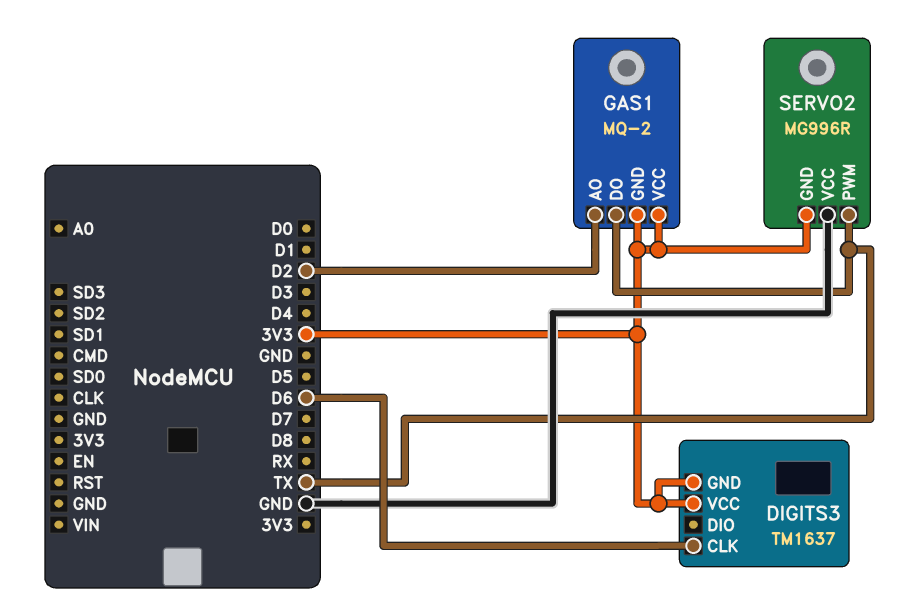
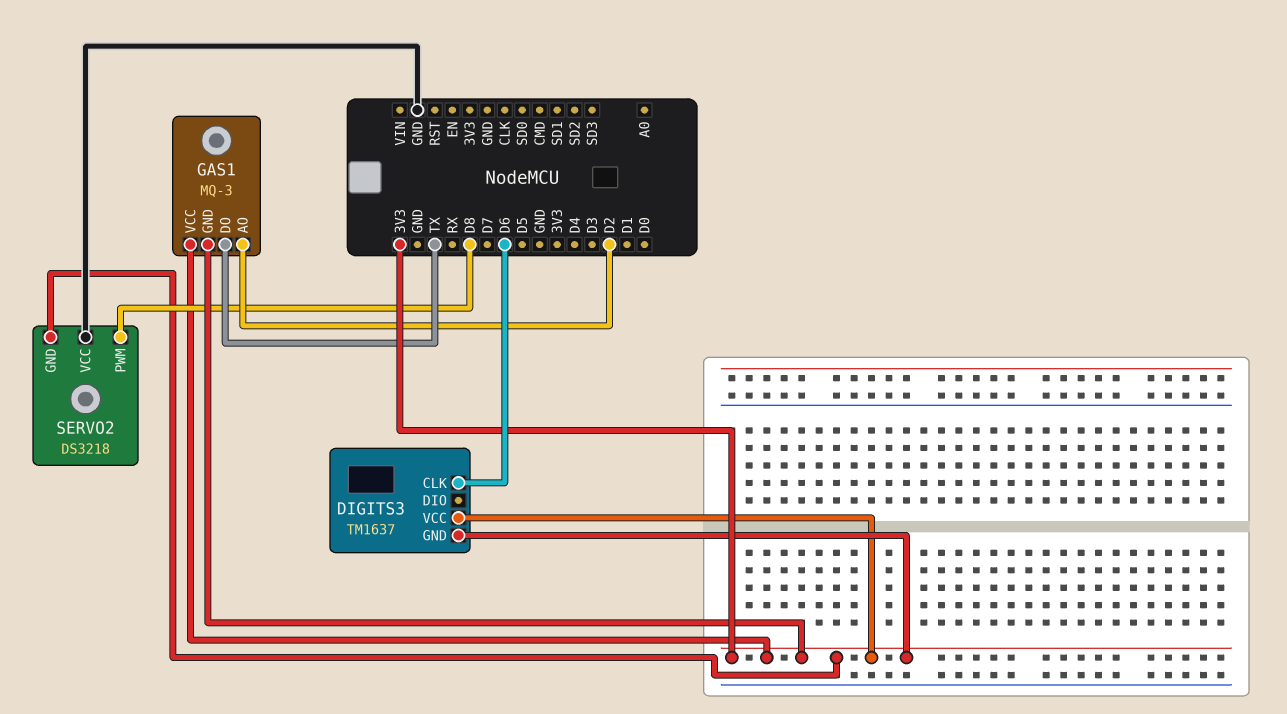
GAS1: MQ-2 -> MQ-3
SERVO2: MG996R -> DS3218
SERVO2 pin PWM: TX -> D8

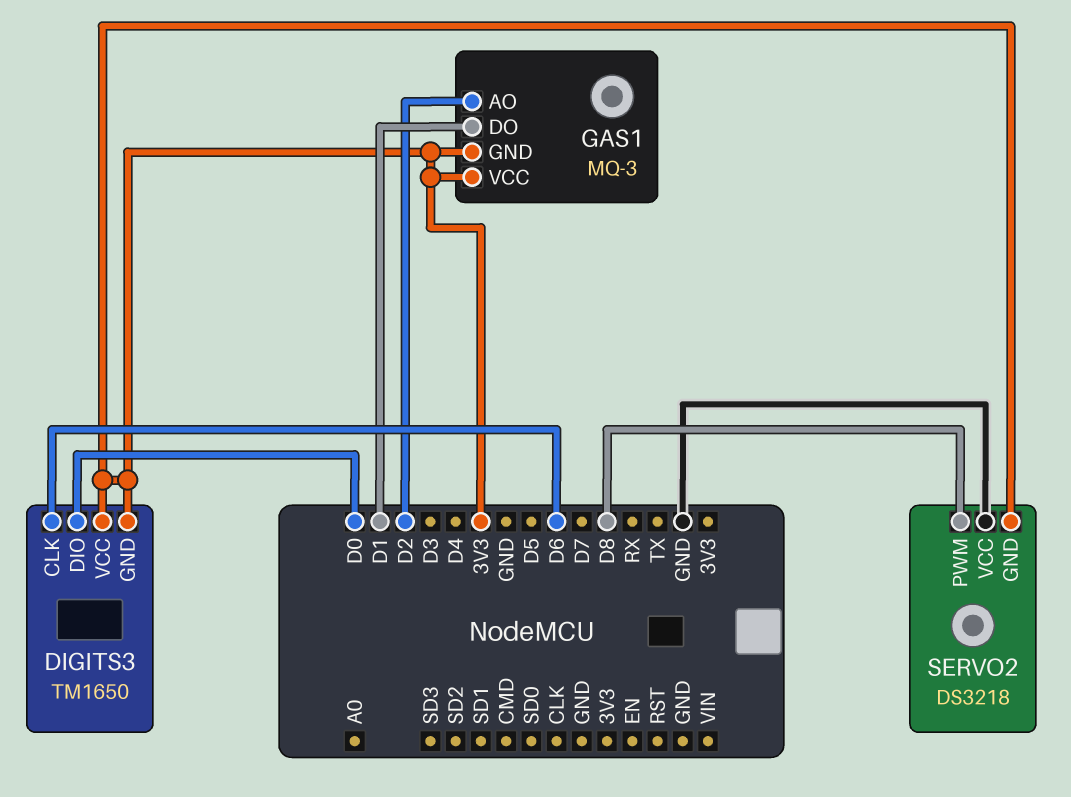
DIGITS3: TM1637 -> TM1650
DIGITS3 pin DIO: none -> D0
GAS1 pin DO: TX -> D1

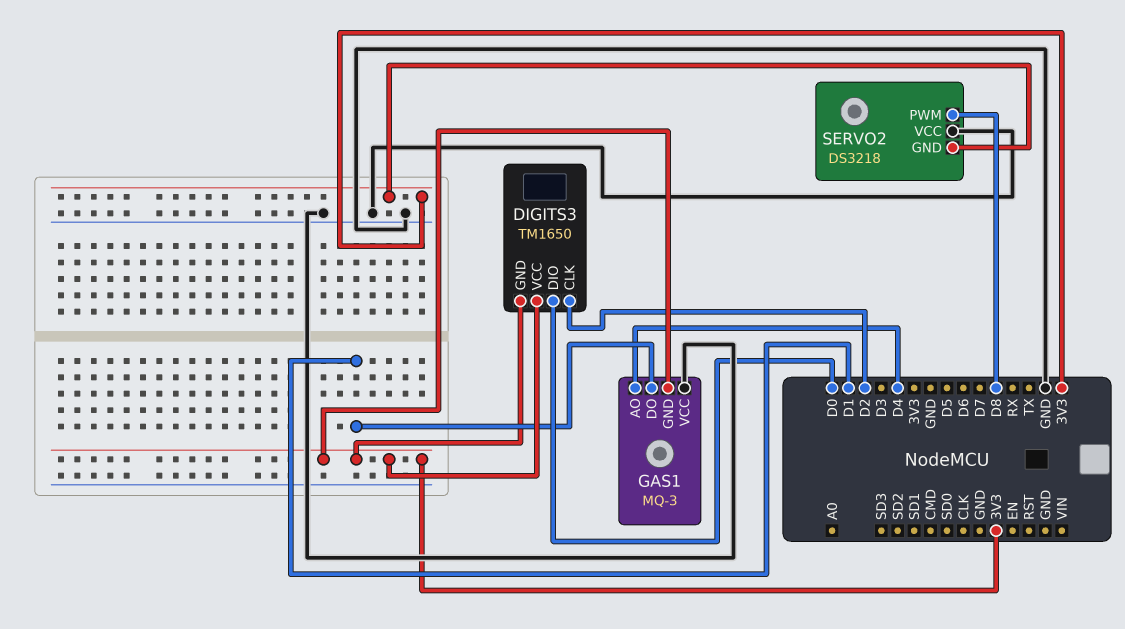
DIGITS3 pin CLK: D6 -> D2
GAS1 pin AO: D2 -> D4
GAS1 pin VCC: 3V3 -> GND

